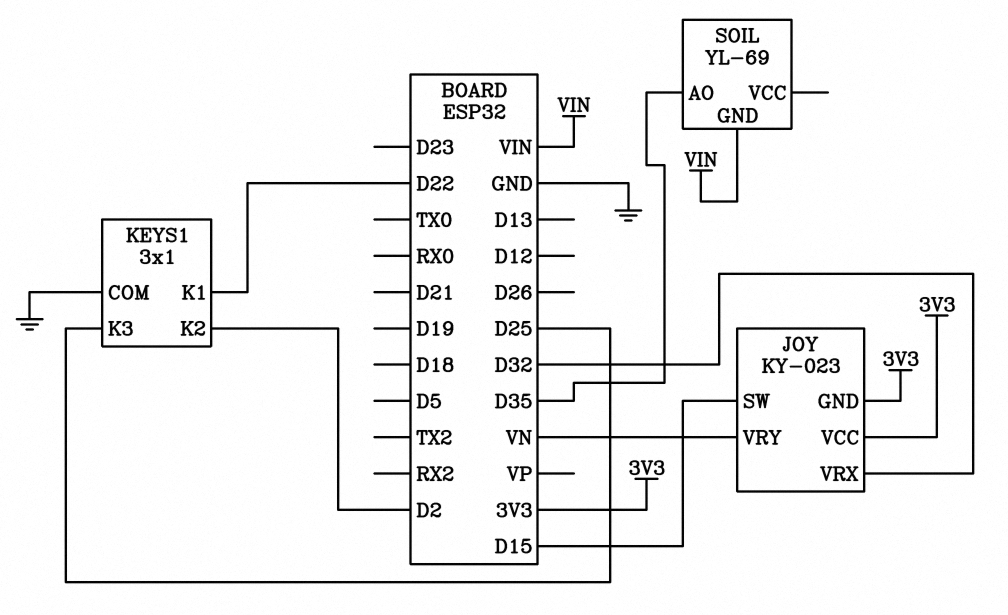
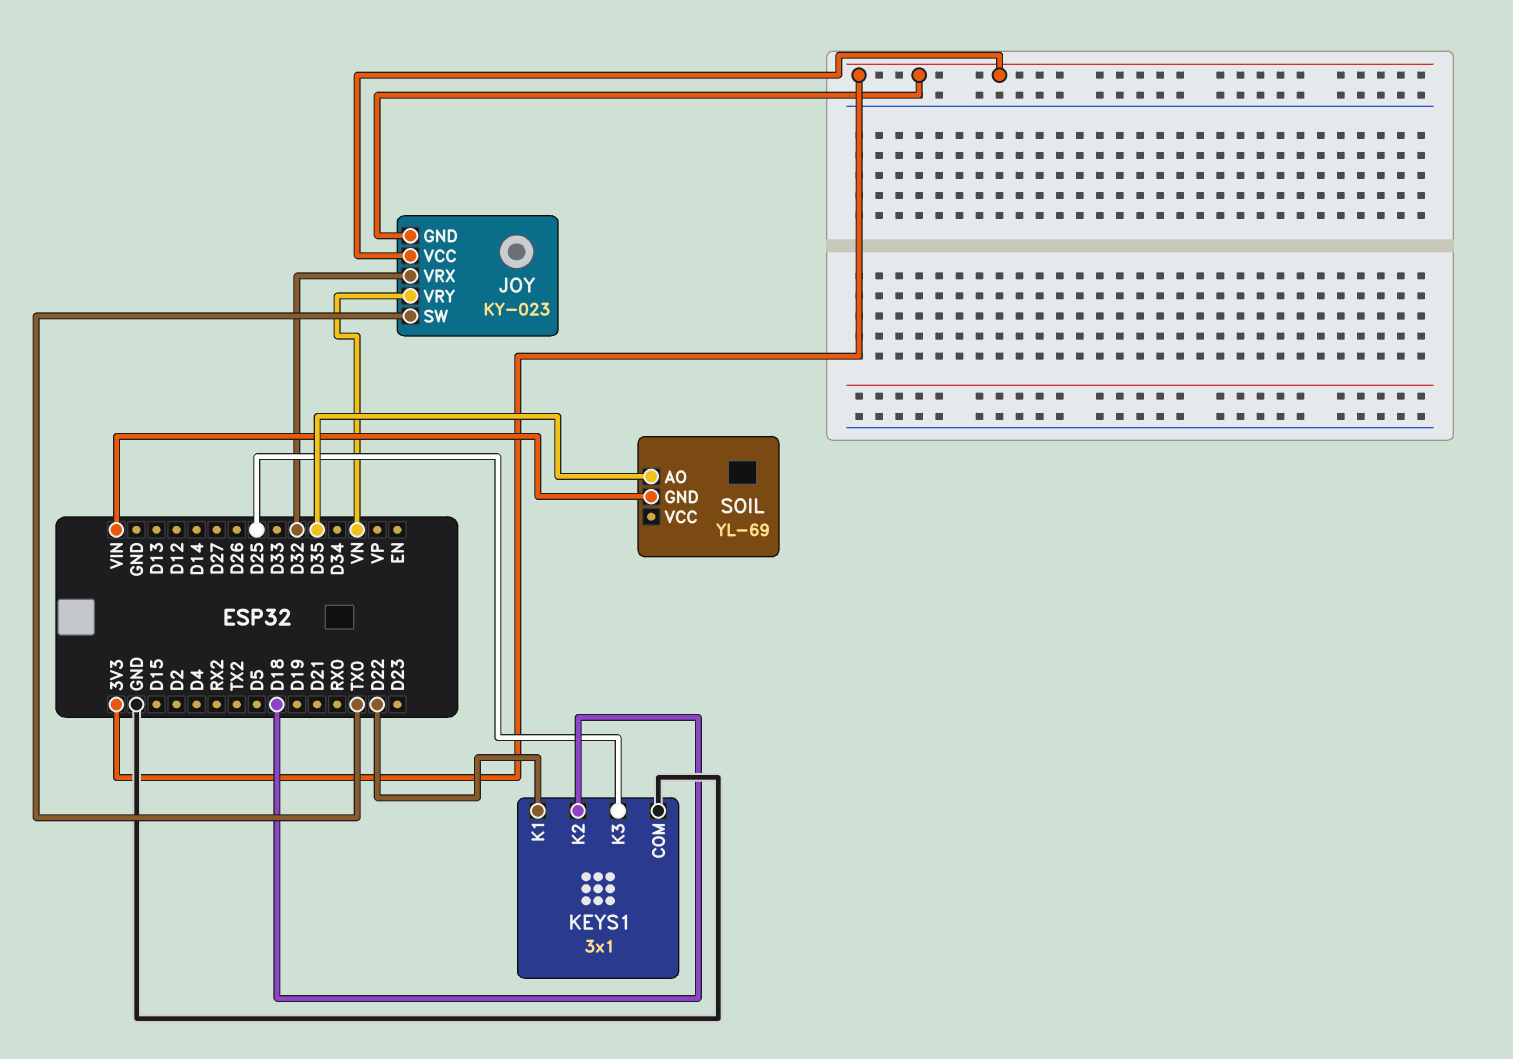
JOY pin SW: D15 -> TX0
KEYS1 pin K2: D2 -> D18

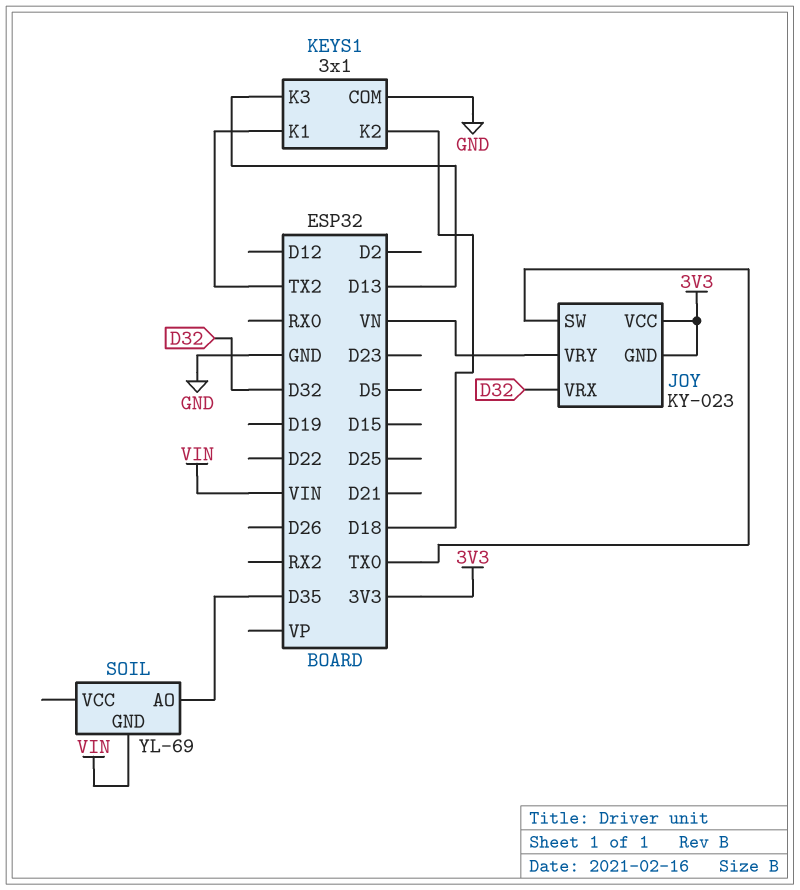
KEYS1 pin K1: D22 -> TX2
KEYS1 pin K3: D25 -> D13

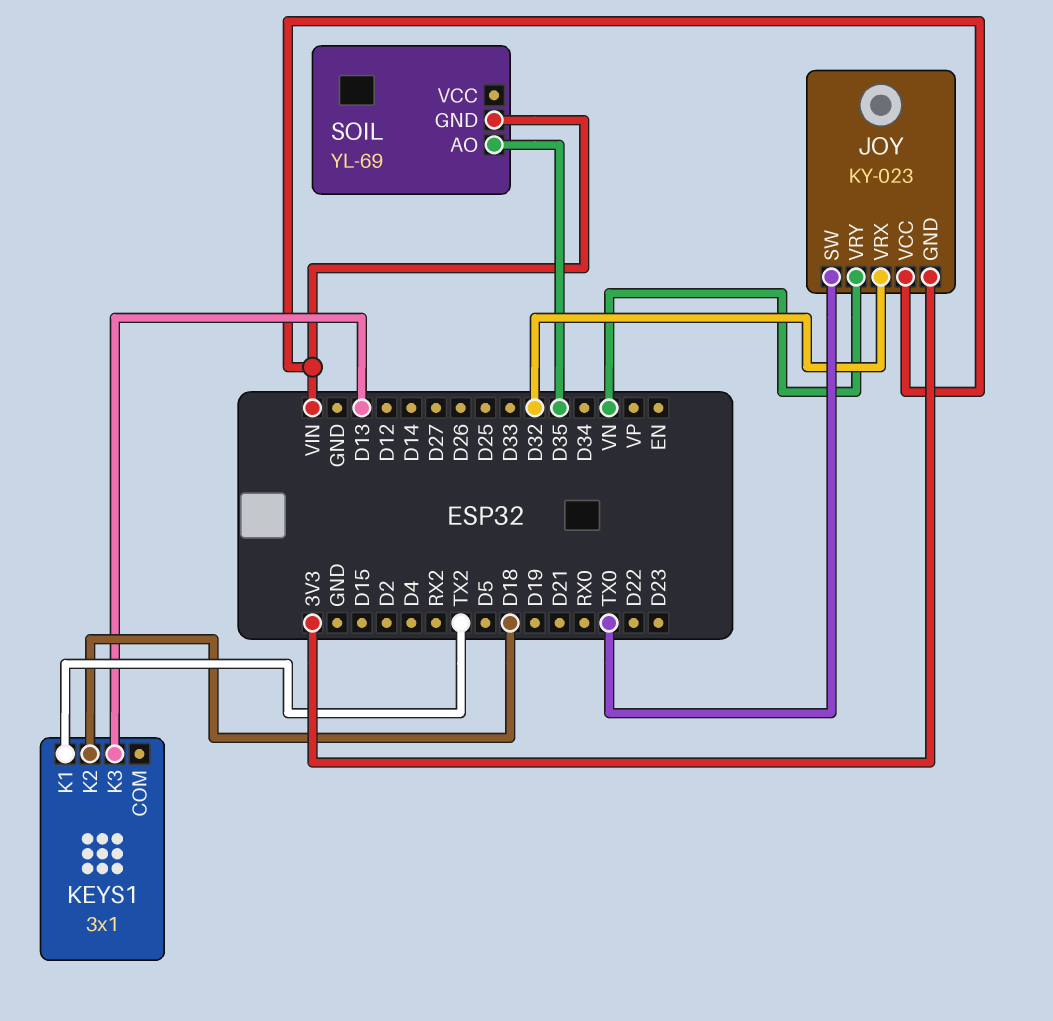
JOY pin VCC: 3V3 -> VIN
KEYS1 pin COM: GND -> none

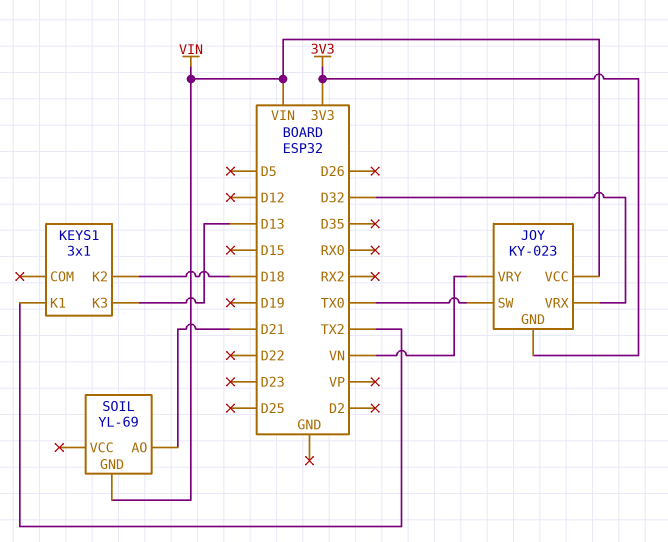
SOIL pin AO: D35 -> D21

